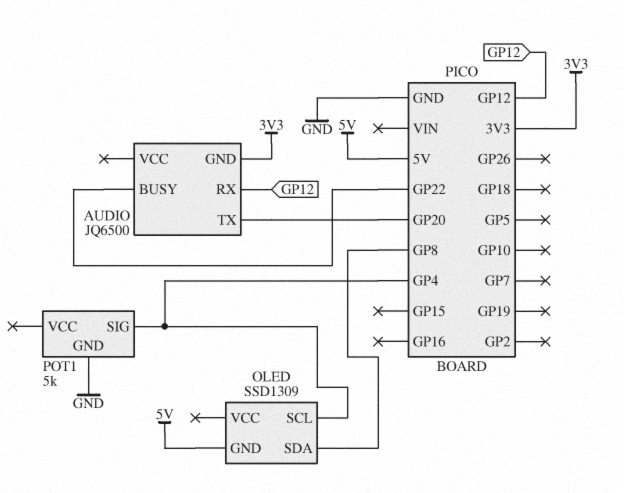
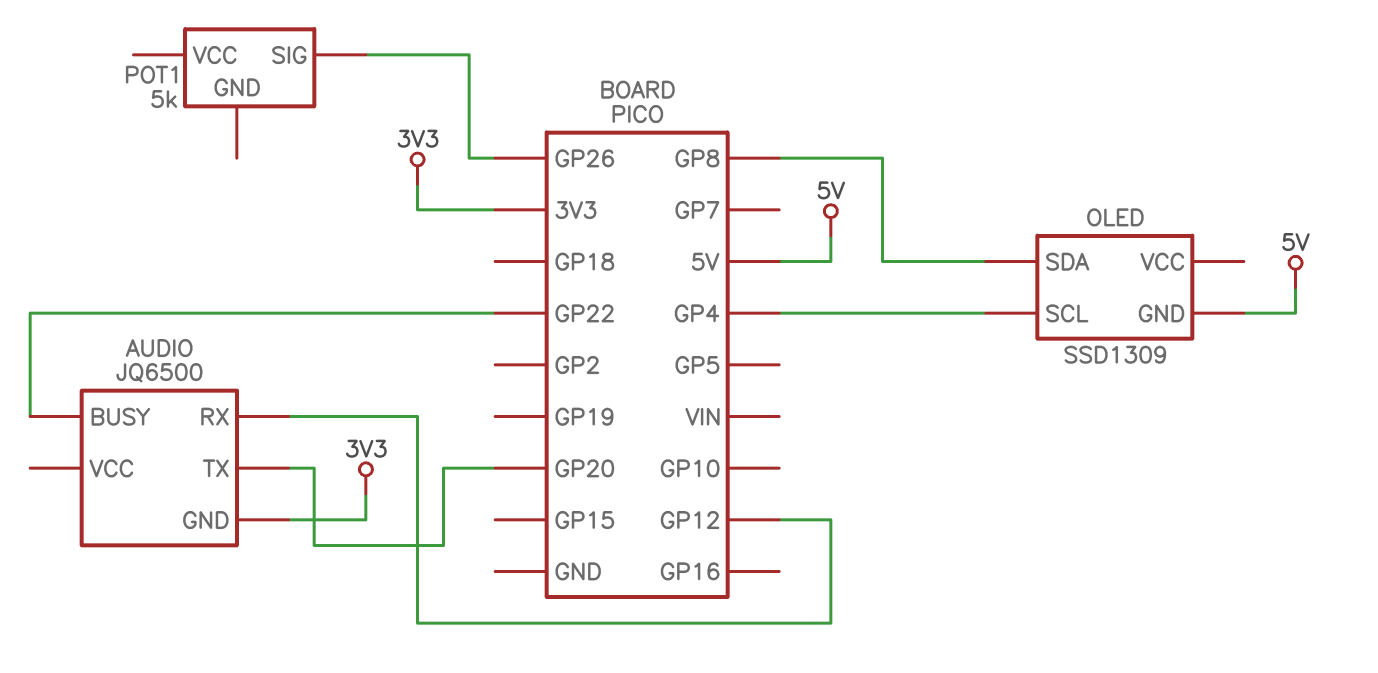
POT1 pin GND: GND -> none
POT1 pin SIG: GP4 -> GP26

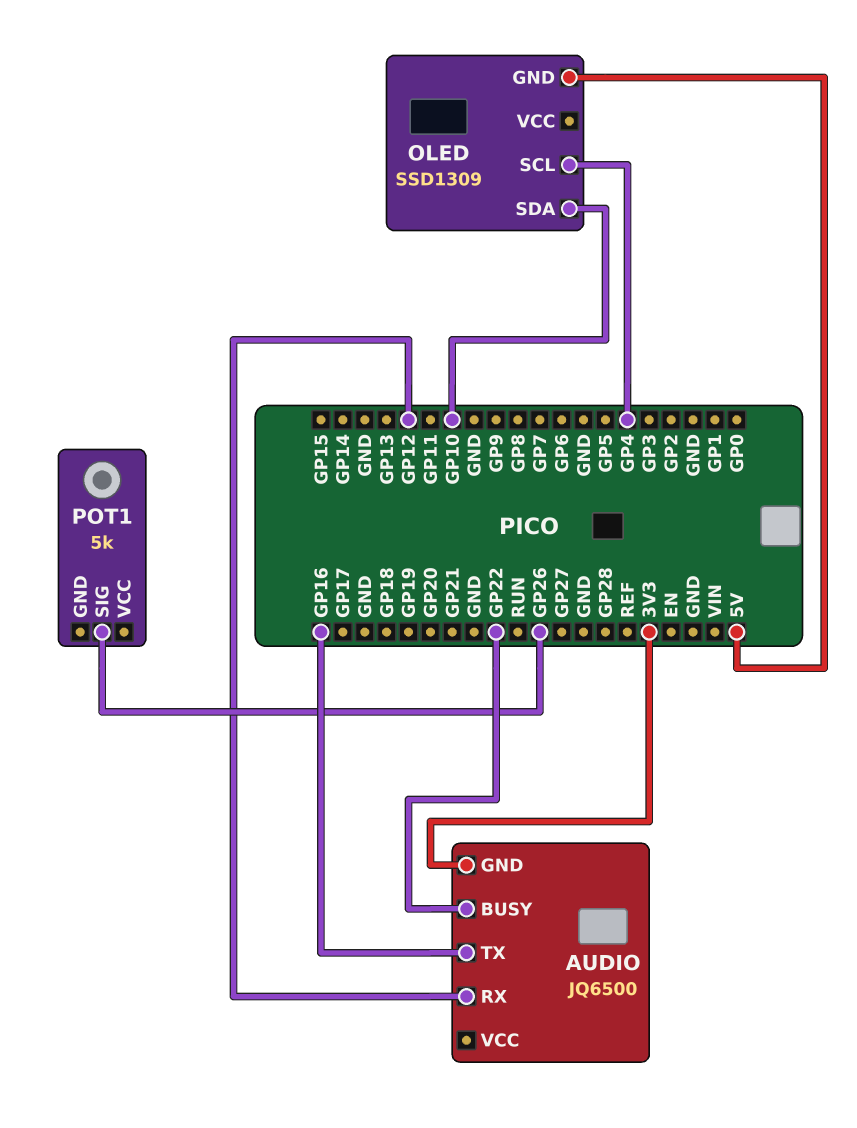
AUDIO pin TX: GP20 -> GP16
OLED pin SDA: GP8 -> GP10

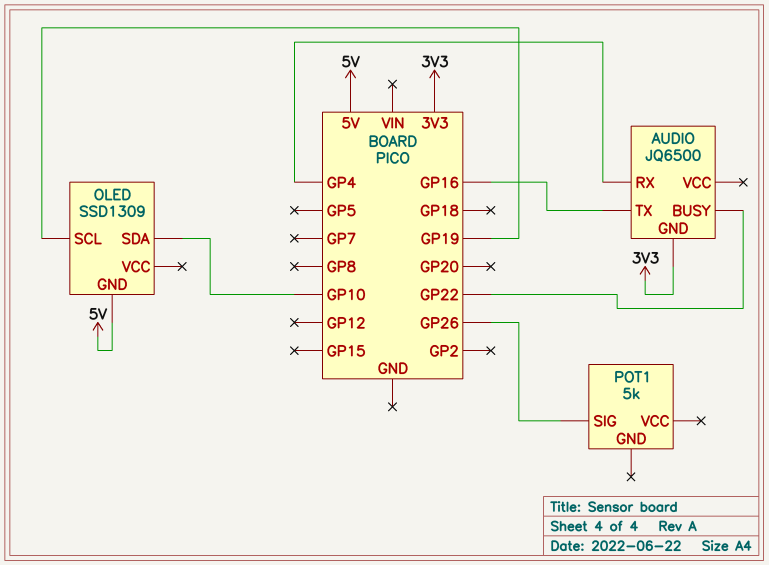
AUDIO pin RX: GP12 -> GP4
OLED pin SCL: GP4 -> GP19

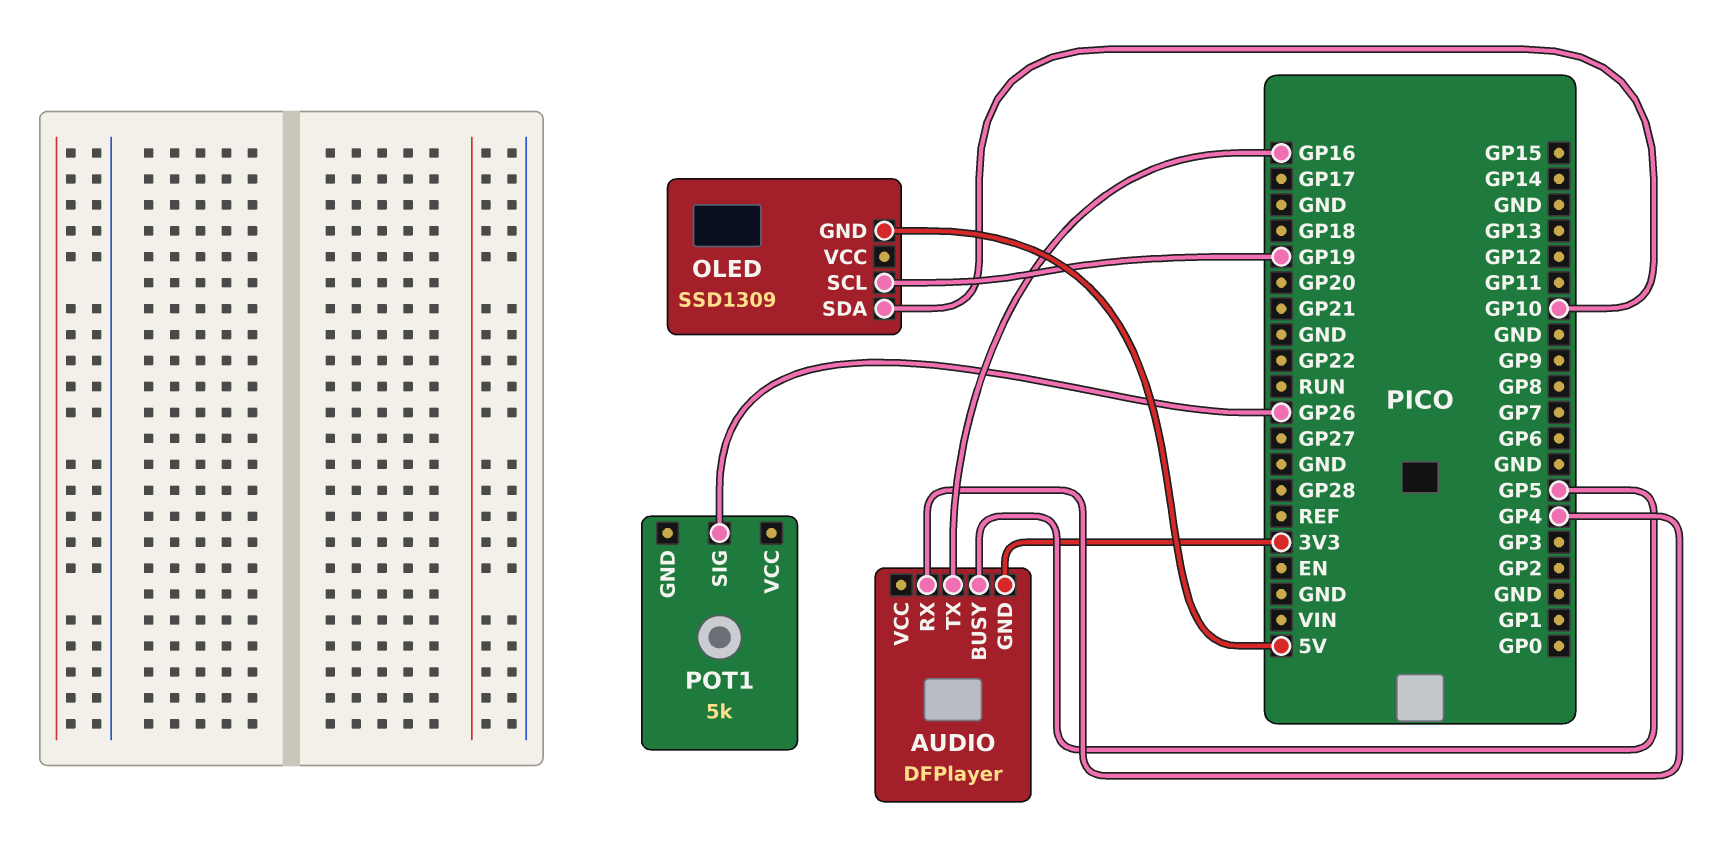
AUDIO: JQ6500 -> DFPlayer
AUDIO pin BUSY: GP22 -> GP5

